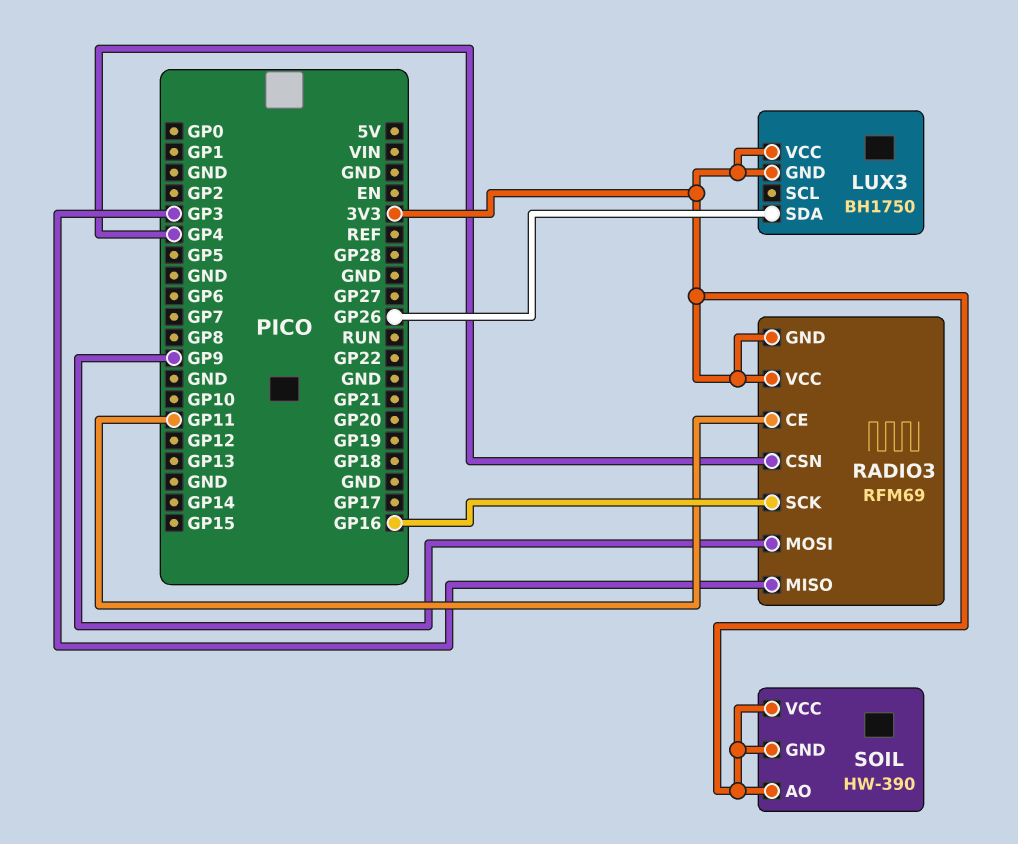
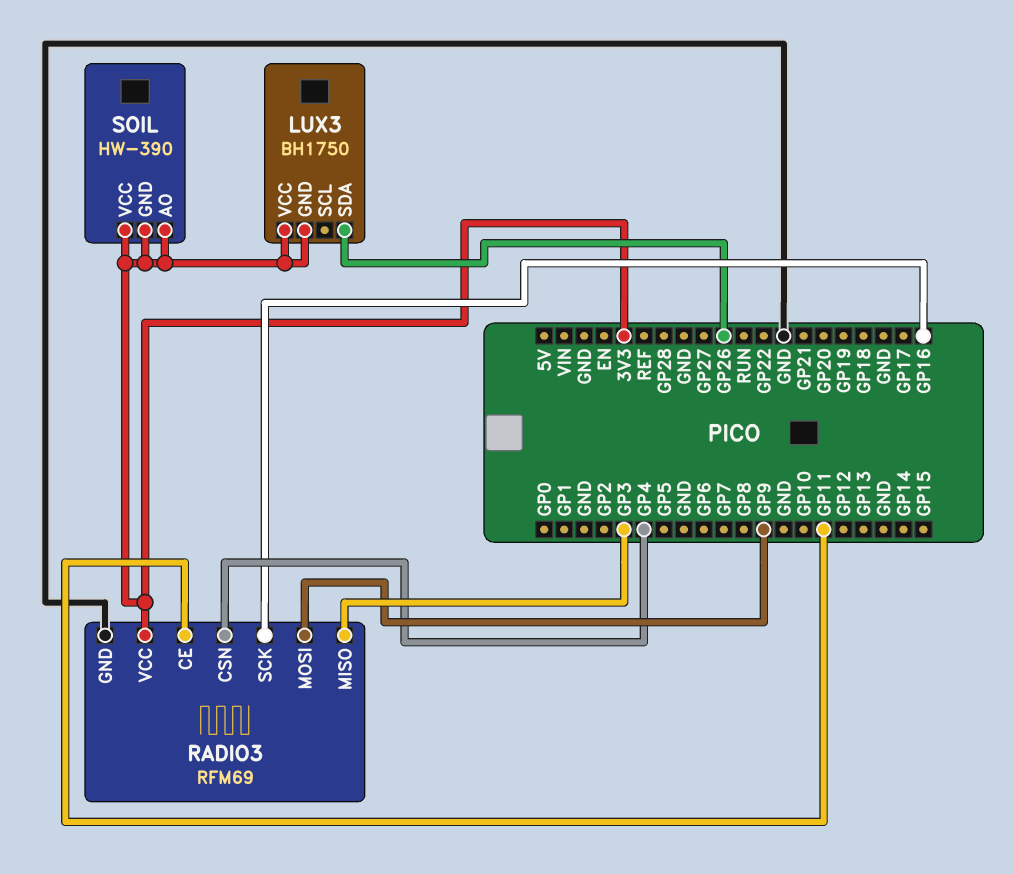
RADIO3 pin GND: 3V3 -> GND

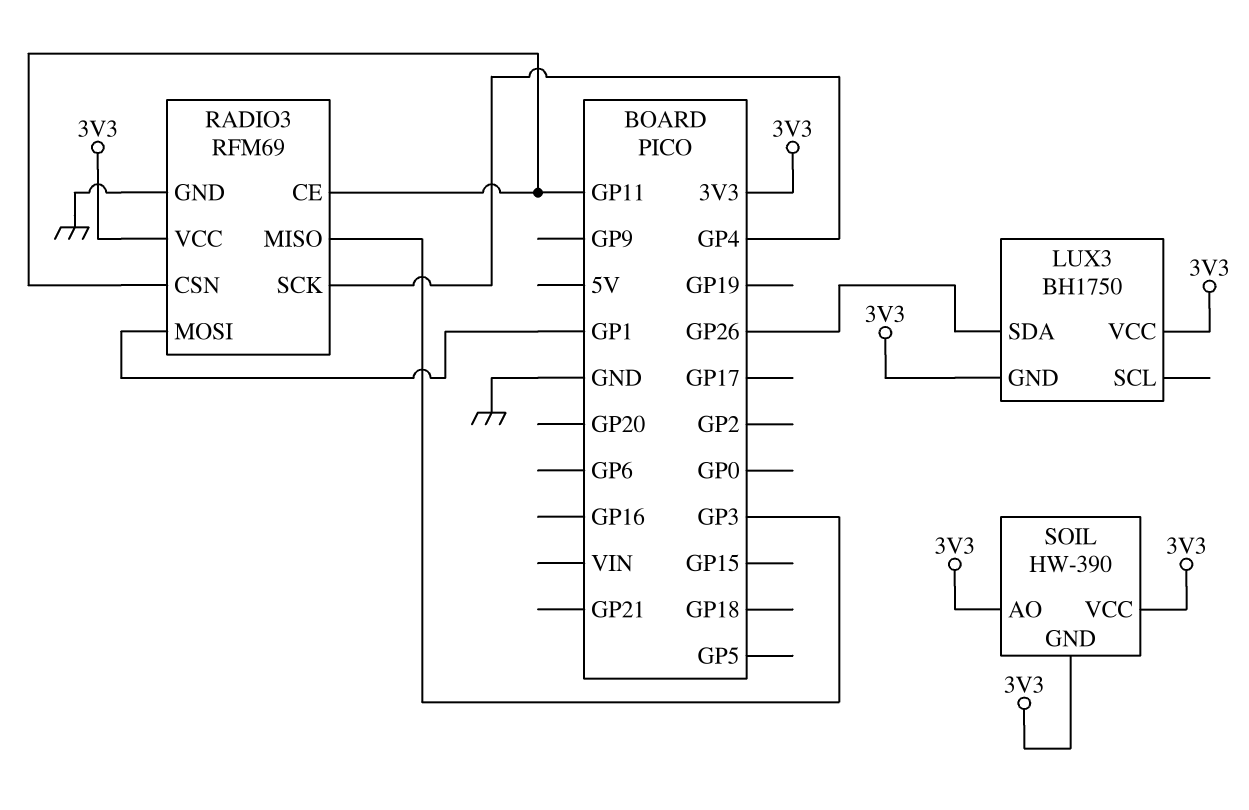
RADIO3 pin CSN: GP4 -> GP11
RADIO3 pin MOSI: GP9 -> GP1
RADIO3 pin SCK: GP16 -> GP4

